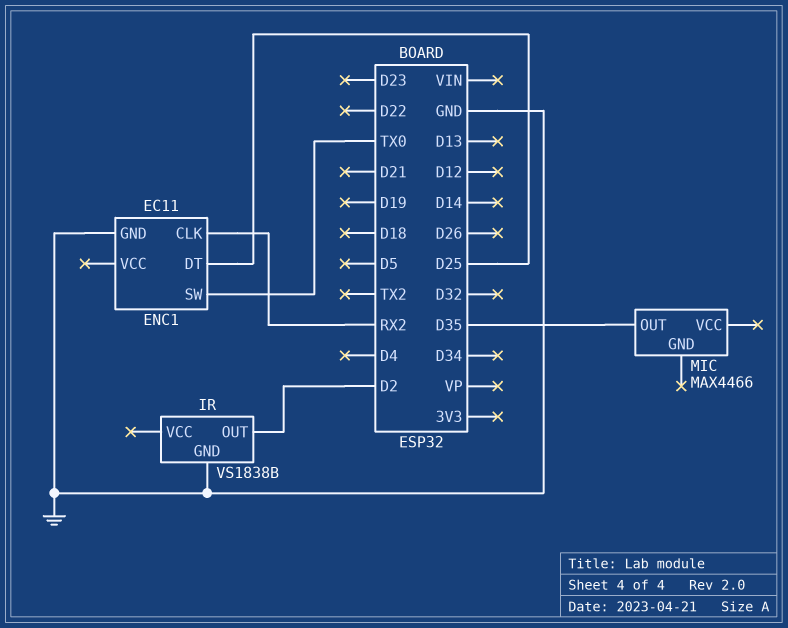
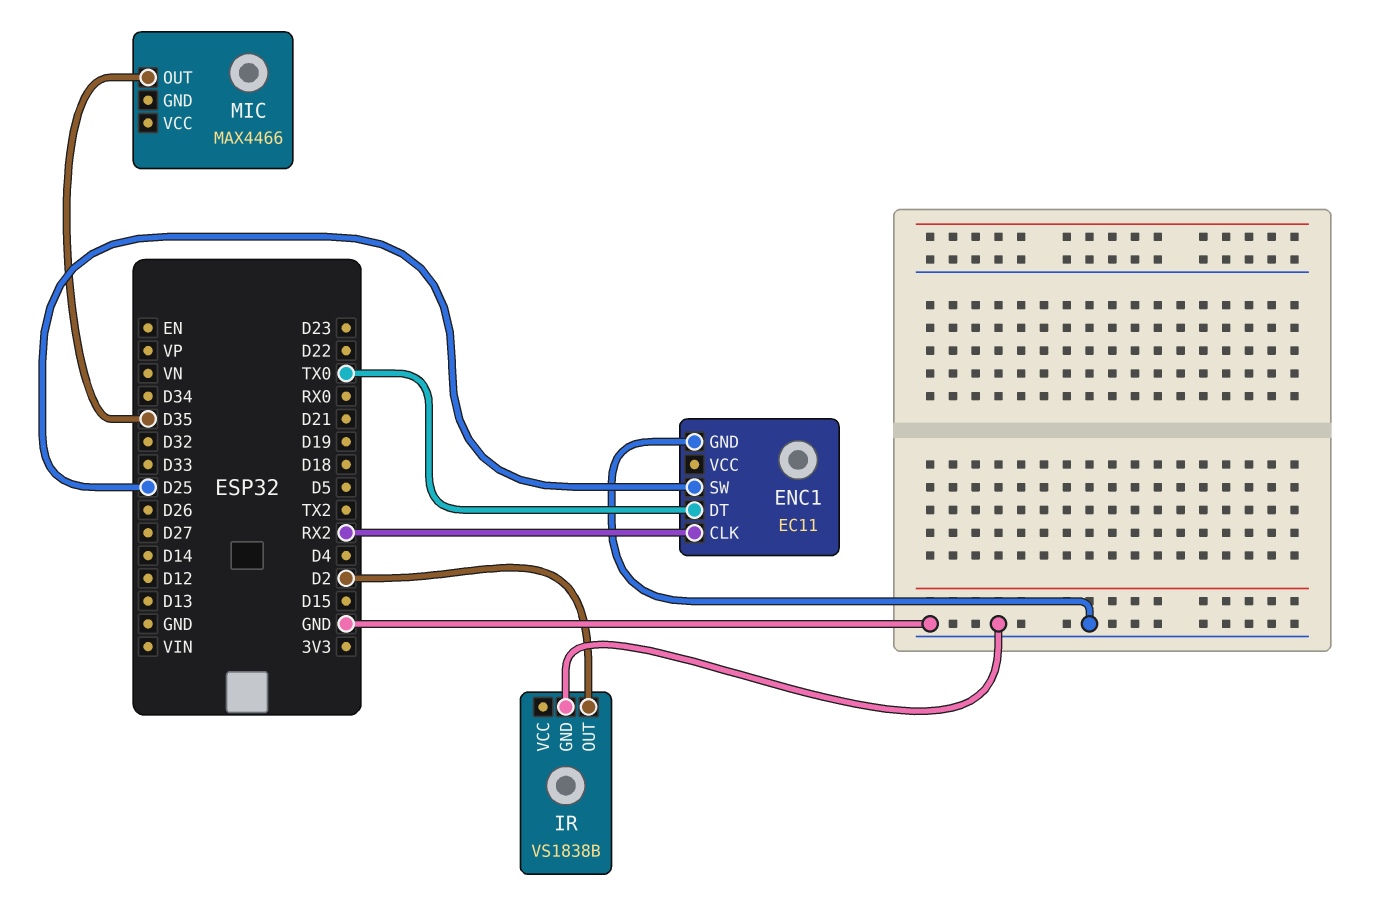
ENC1 pin DT: D25 -> TX0
ENC1 pin SW: TX0 -> D25

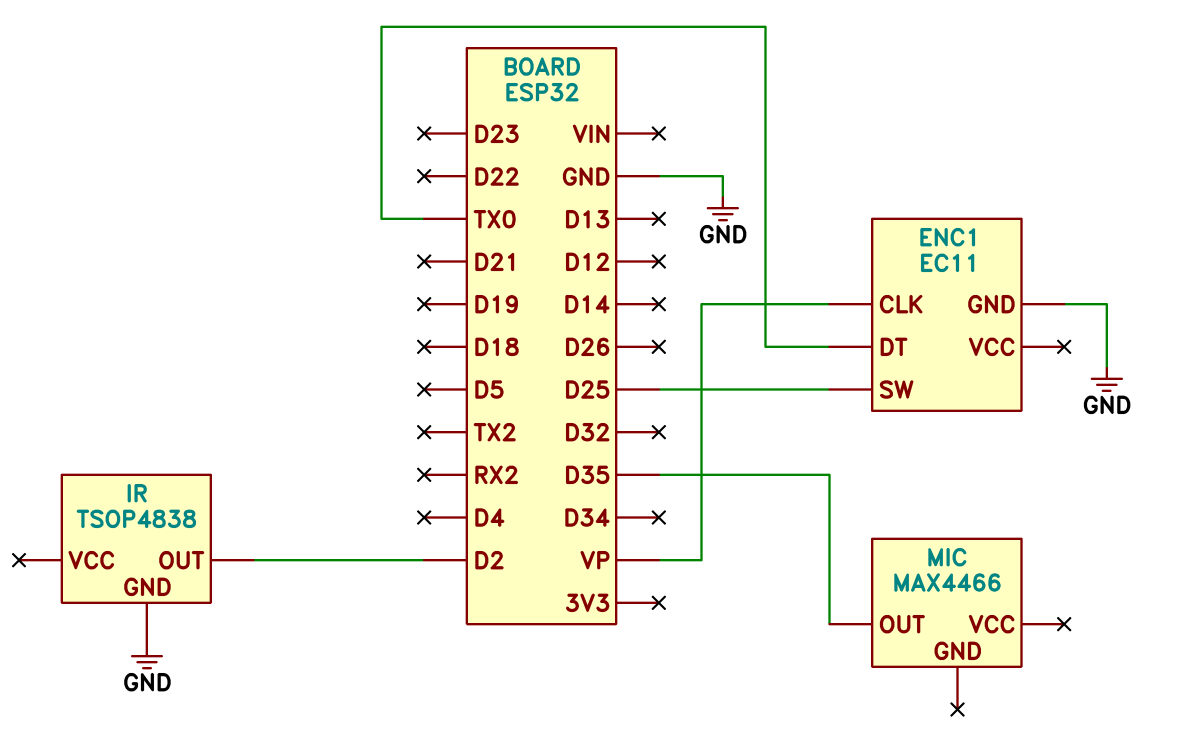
ENC1 pin CLK: RX2 -> VP
IR: VS1838B -> TSOP4838

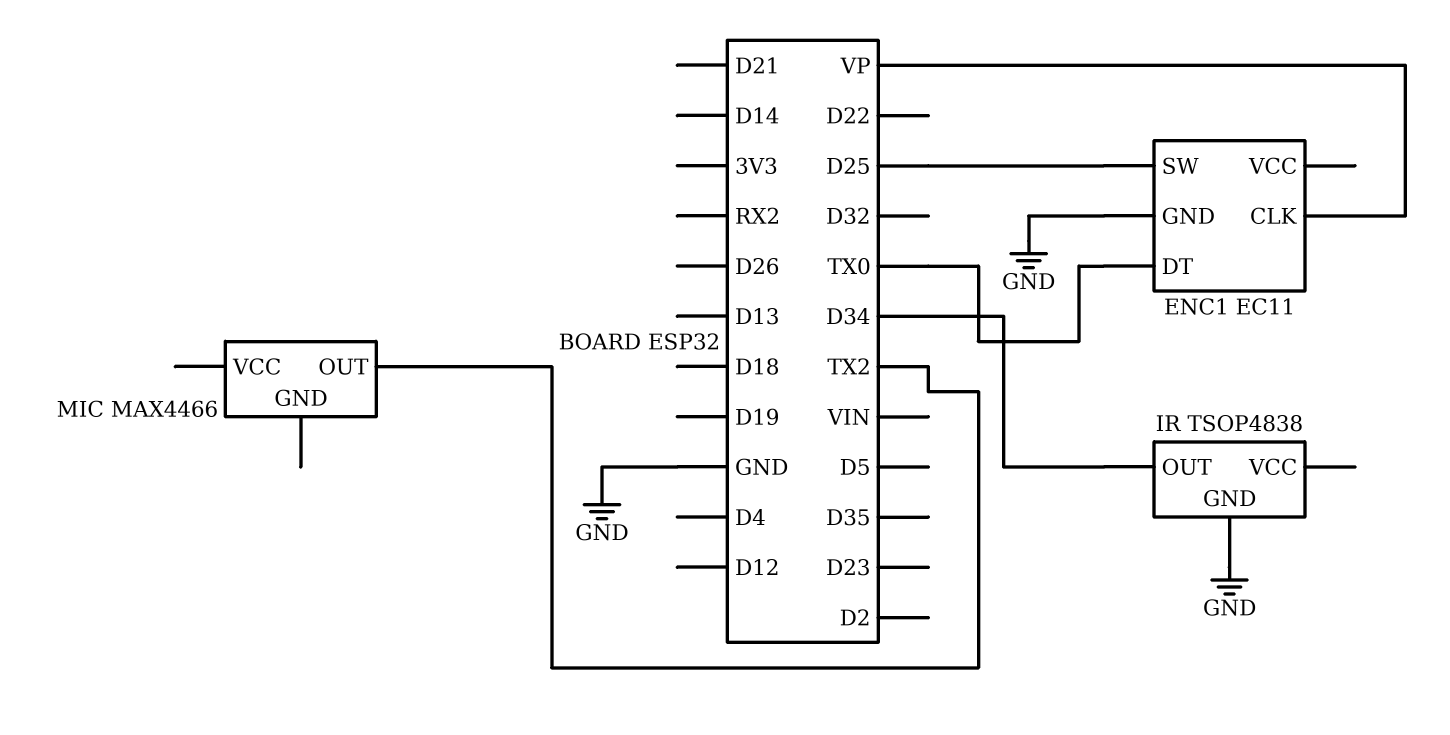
IR pin OUT: D2 -> D34
MIC pin OUT: D35 -> TX2

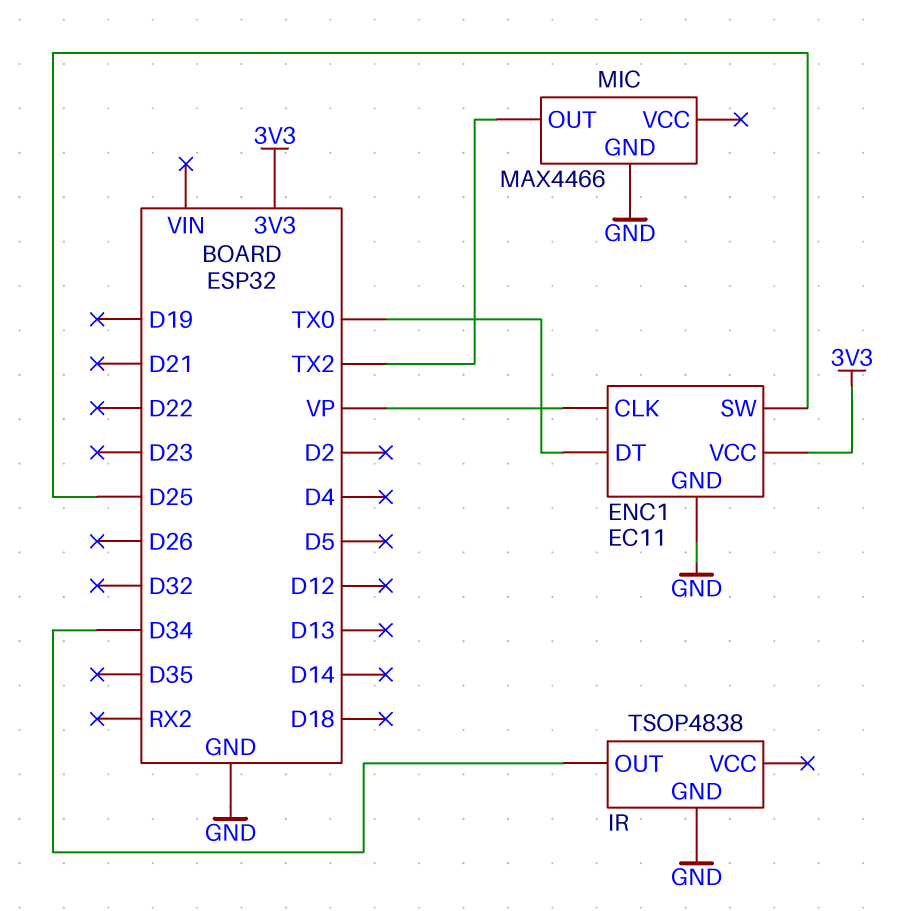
ENC1 pin VCC: none -> 3V3
MIC pin GND: none -> GND

